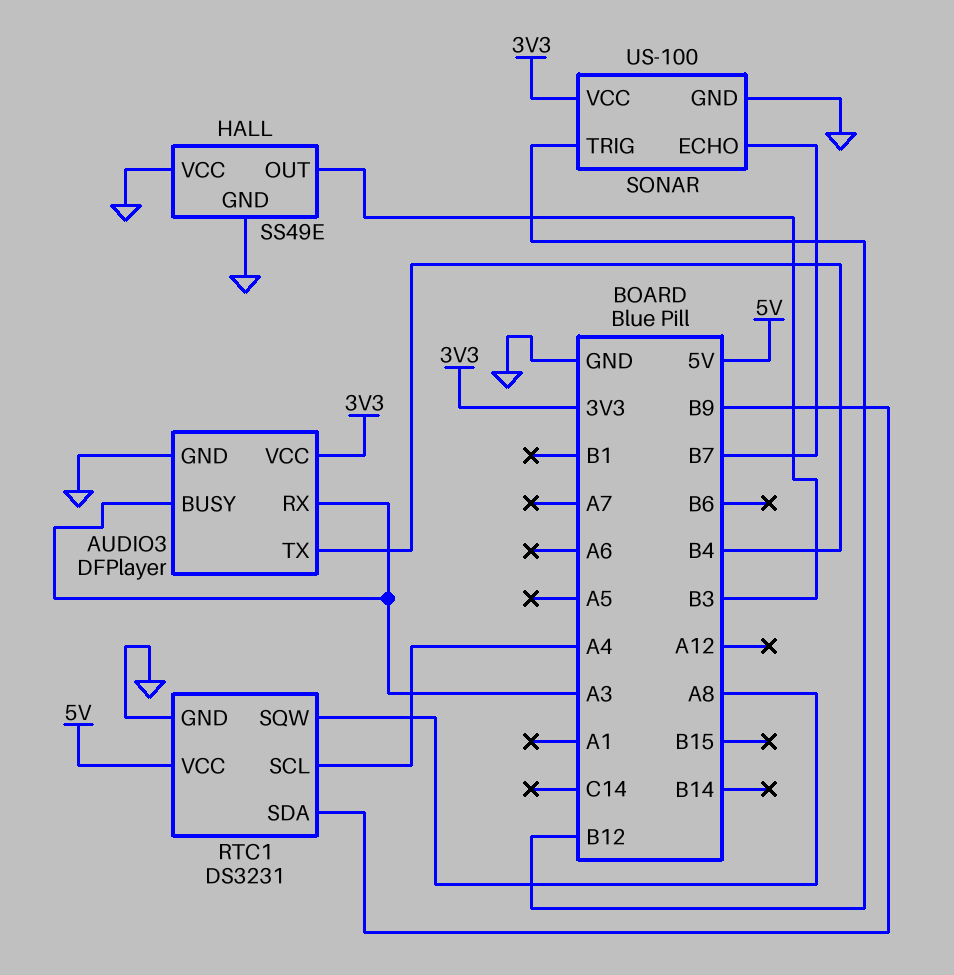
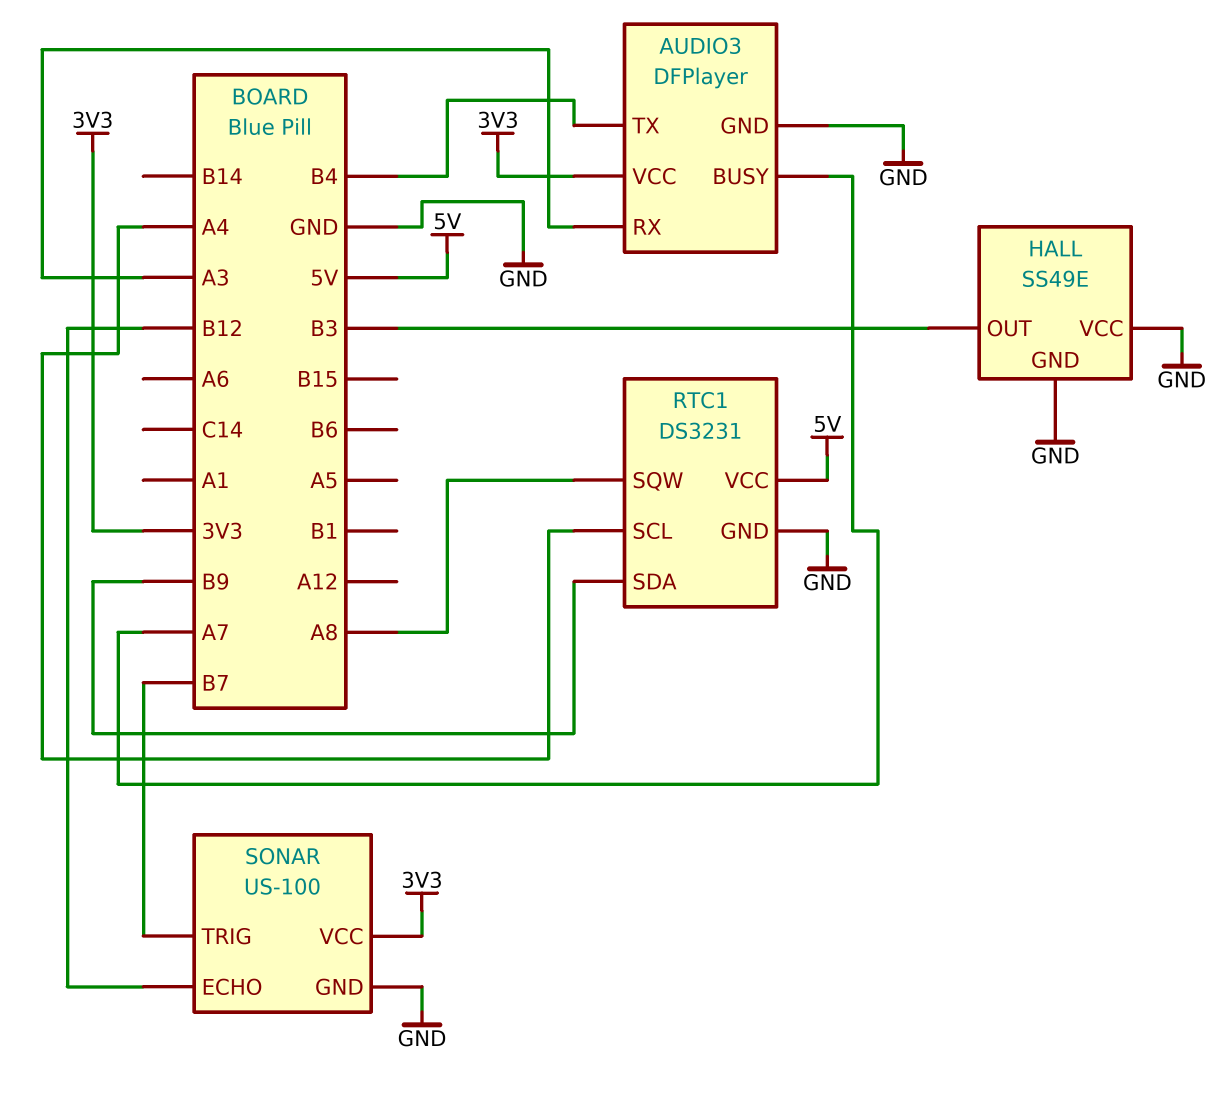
AUDIO3 pin BUSY: A3 -> A7
SONAR pin ECHO: B7 -> B12
SONAR pin TRIG: B12 -> B7

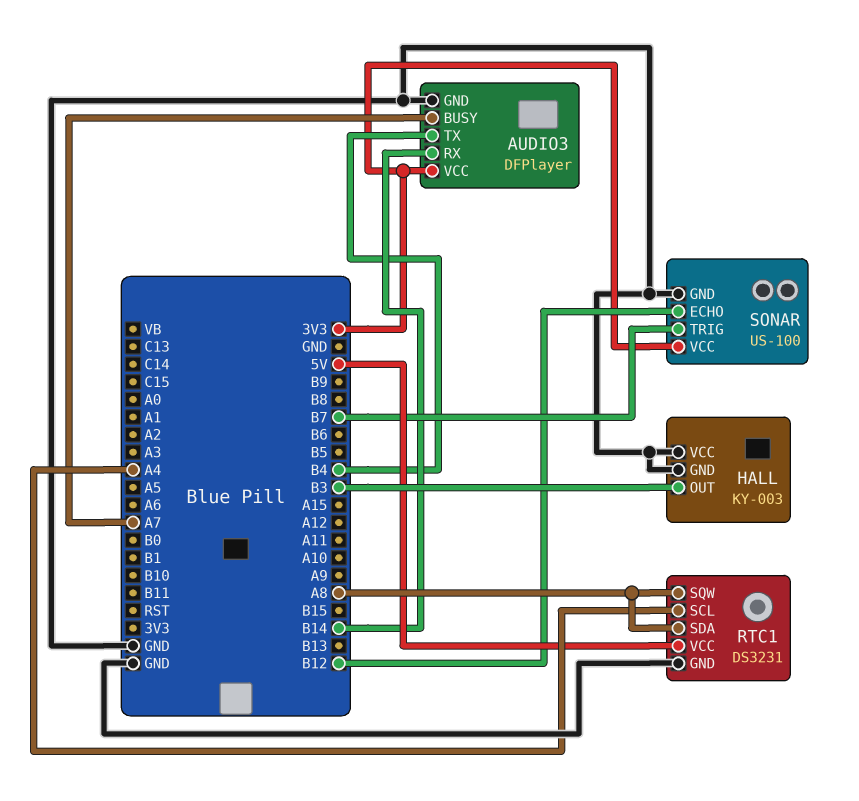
AUDIO3 pin RX: A3 -> B14
HALL: SS49E -> KY-003
RTC1 pin SDA: B9 -> A8

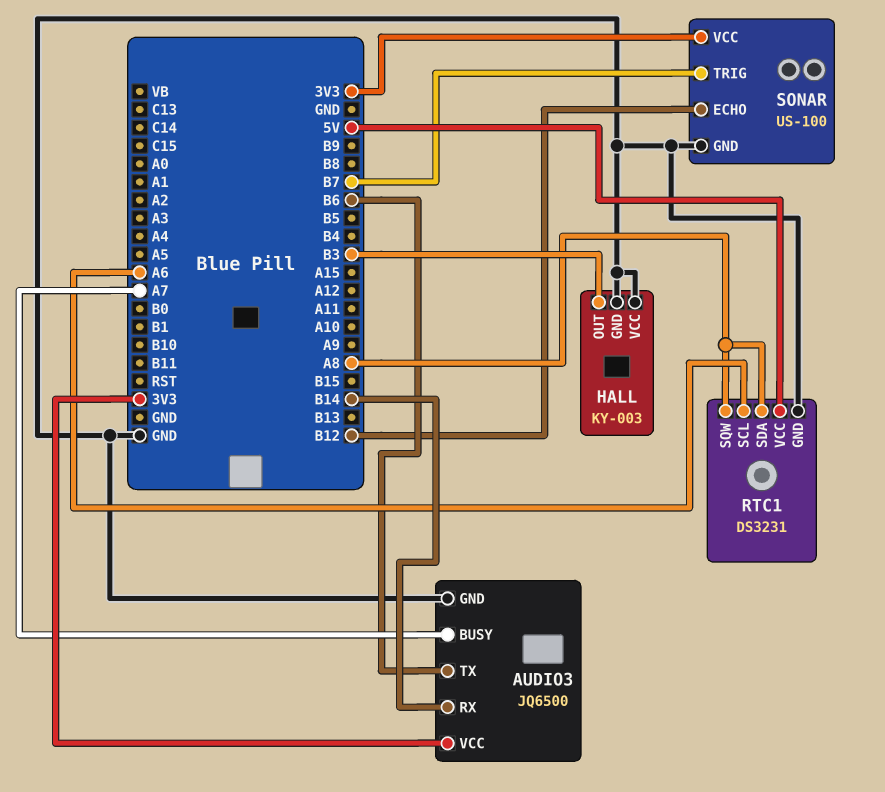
AUDIO3: DFPlayer -> JQ6500
AUDIO3 pin TX: B4 -> B6
RTC1 pin SCL: A4 -> A6

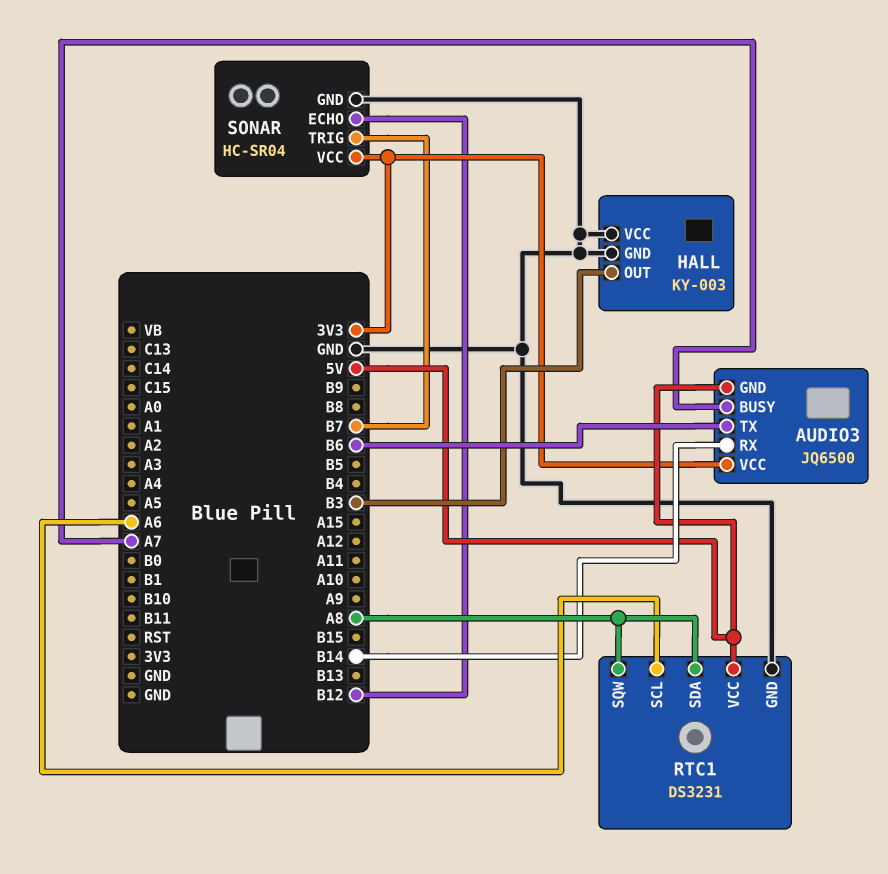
AUDIO3 pin GND: GND -> 5V
SONAR: US-100 -> HC-SR04

